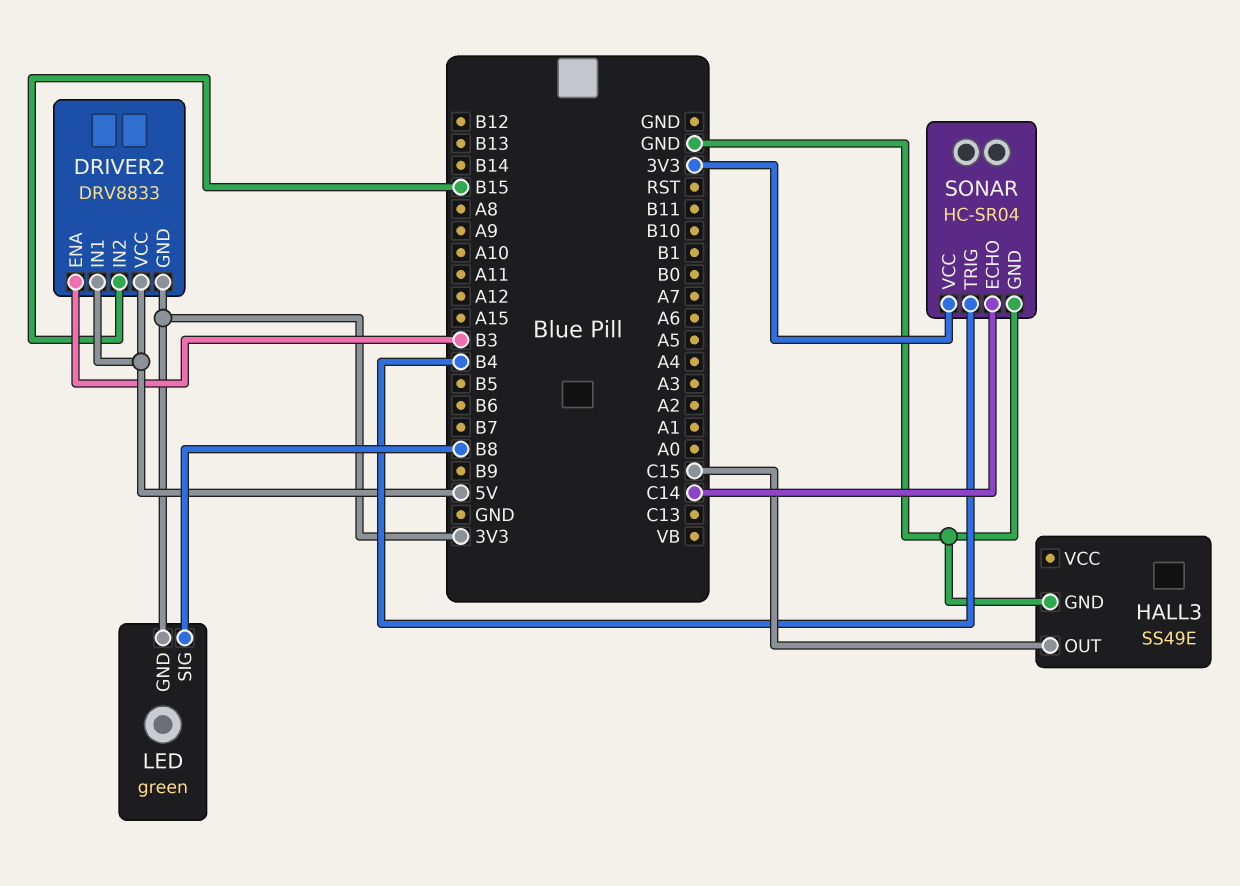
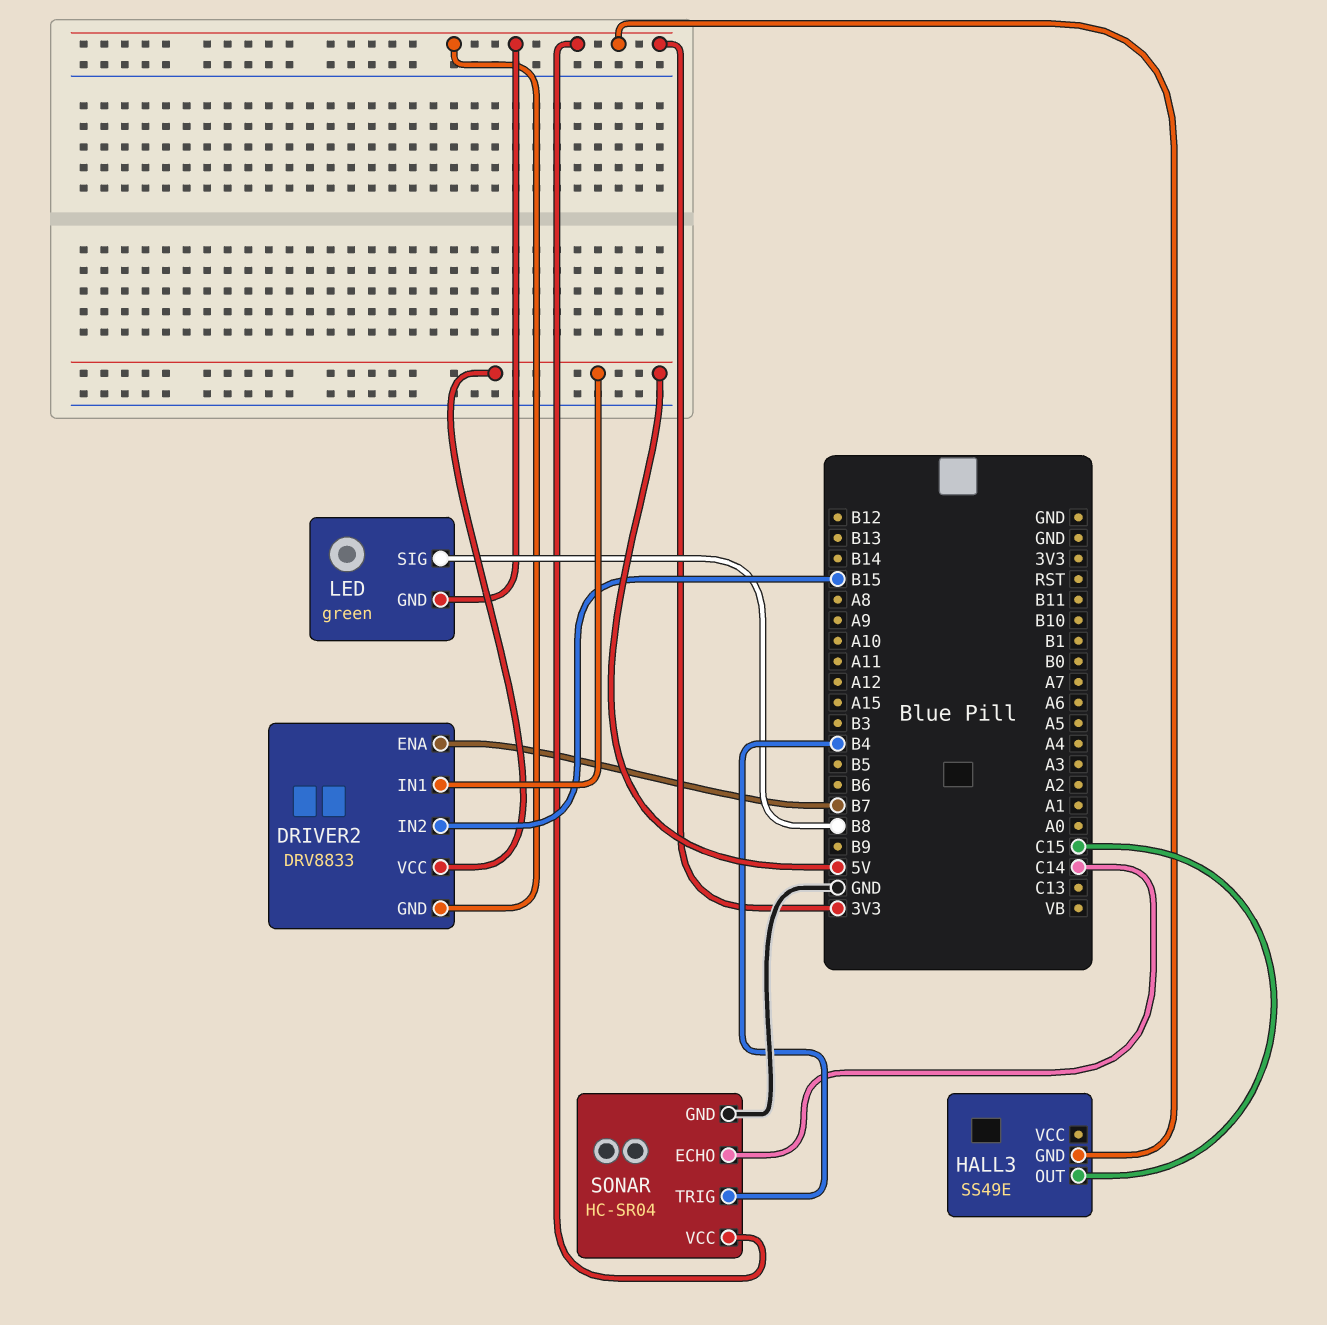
DRIVER2 pin ENA: B3 -> B7
HALL3 pin GND: GND -> 3V3

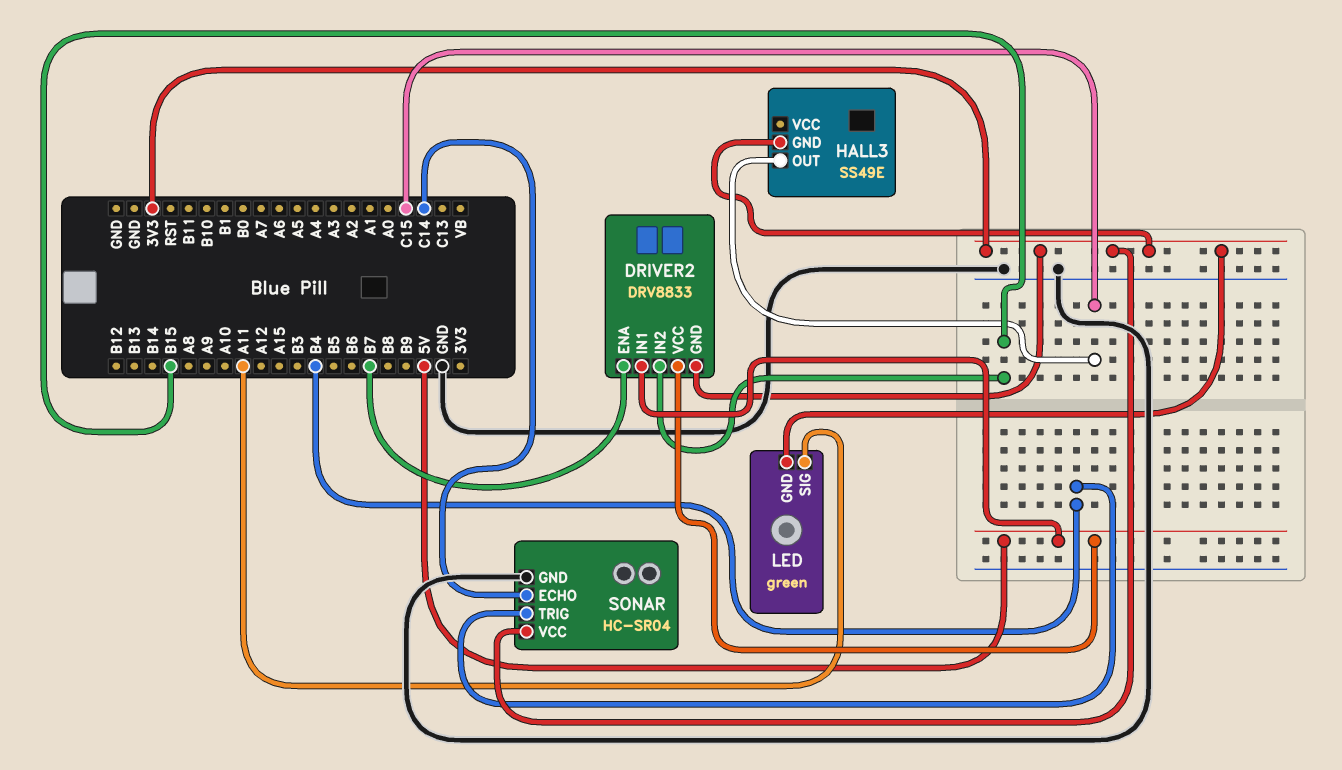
LED pin SIG: B8 -> A11

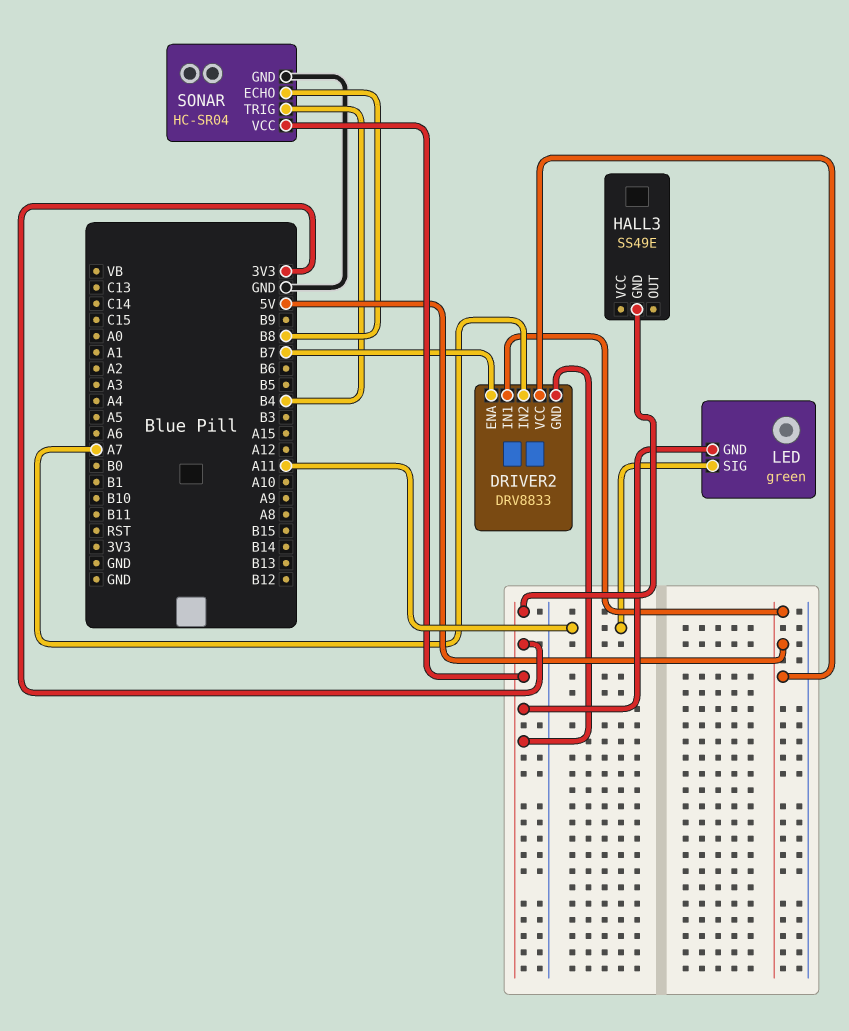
DRIVER2 pin IN2: B15 -> A7
HALL3 pin OUT: C15 -> none
SONAR pin ECHO: C14 -> B8

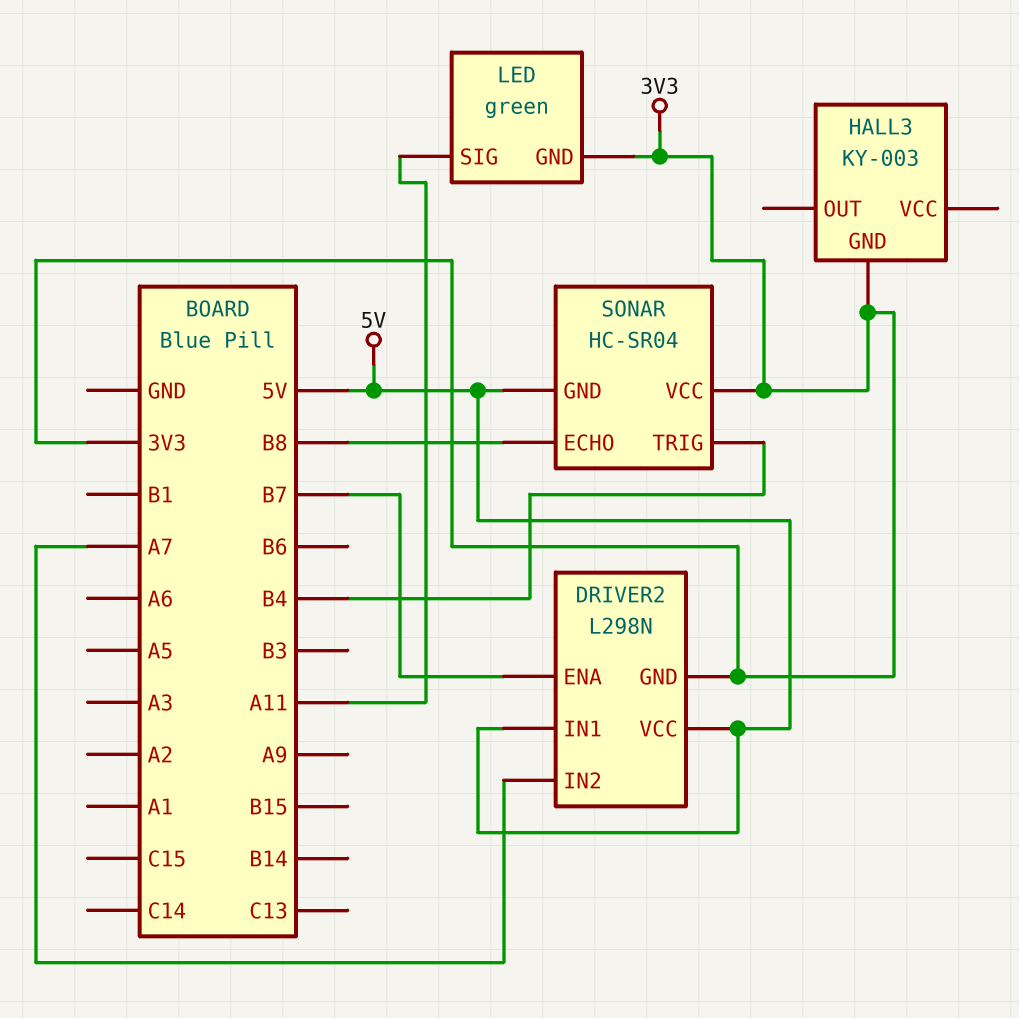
DRIVER2: DRV8833 -> L298N
HALL3: SS49E -> KY-003
SONAR pin GND: GND -> 5V

